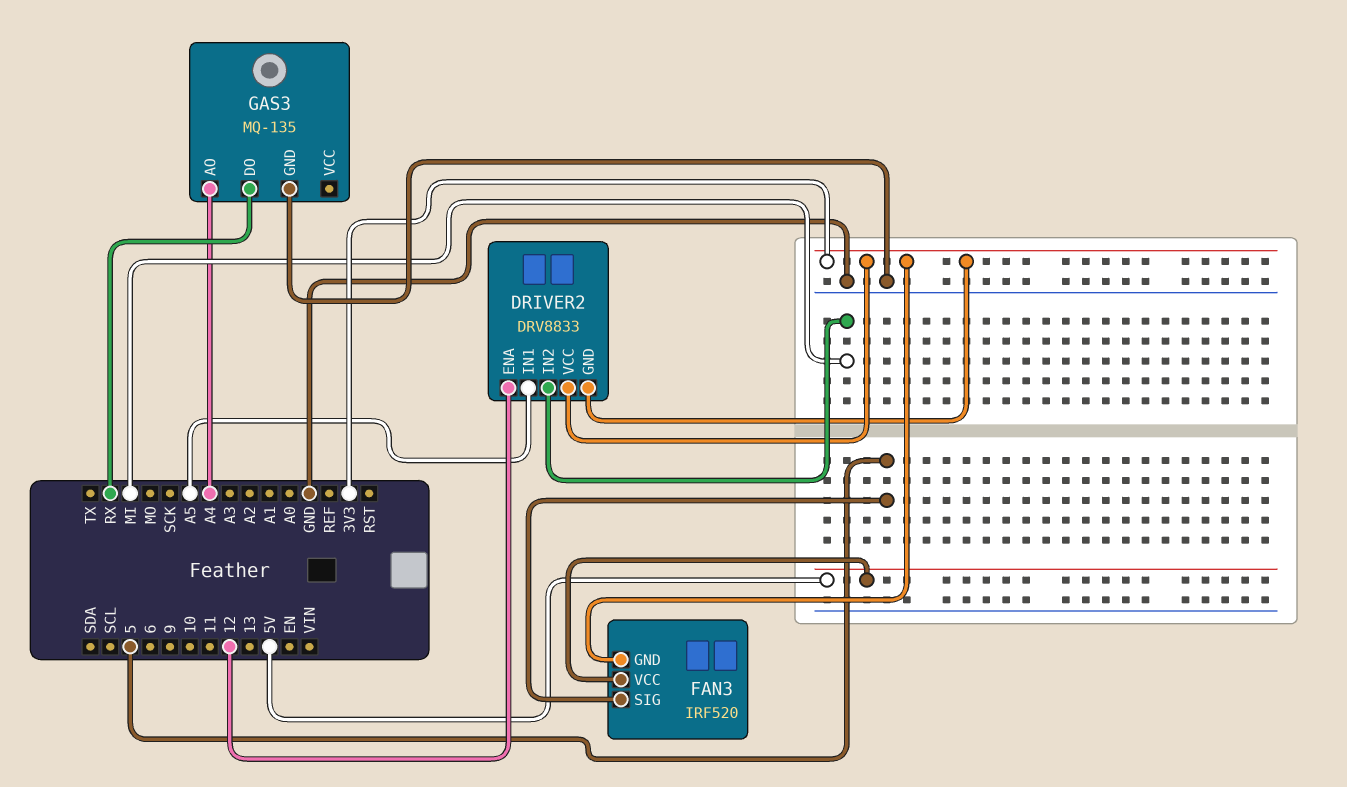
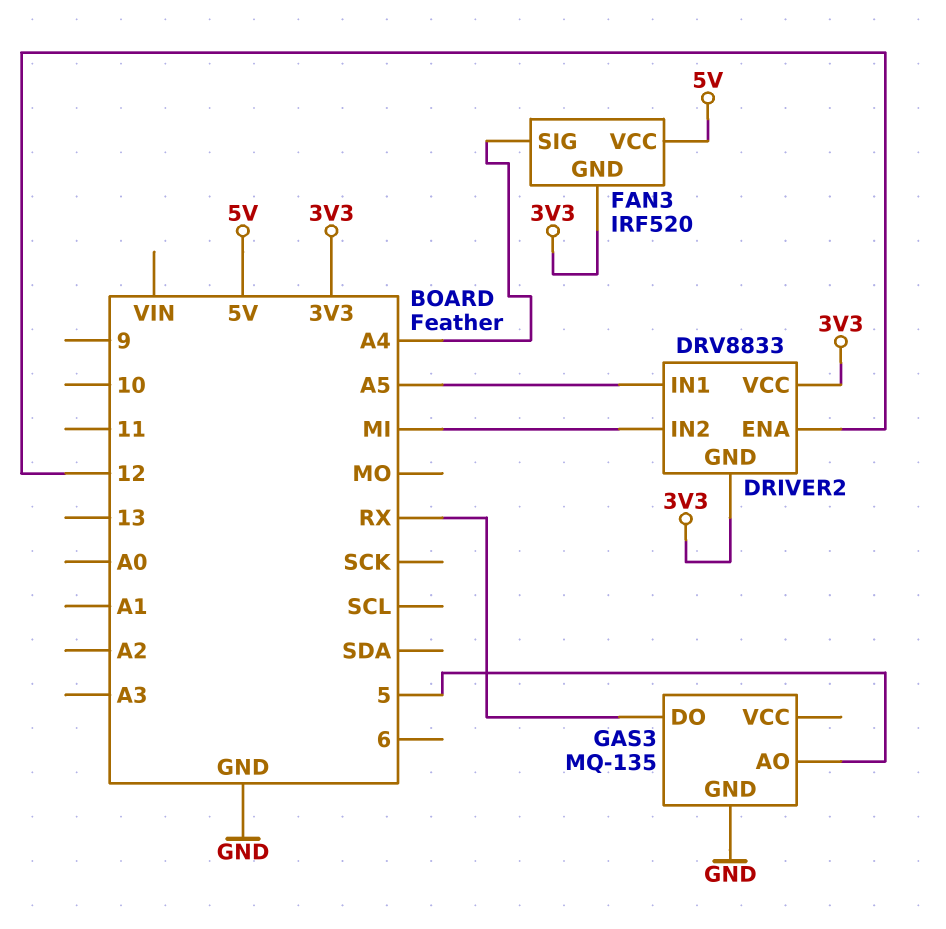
FAN3 pin SIG: 5 -> A4
GAS3 pin AO: A4 -> 5

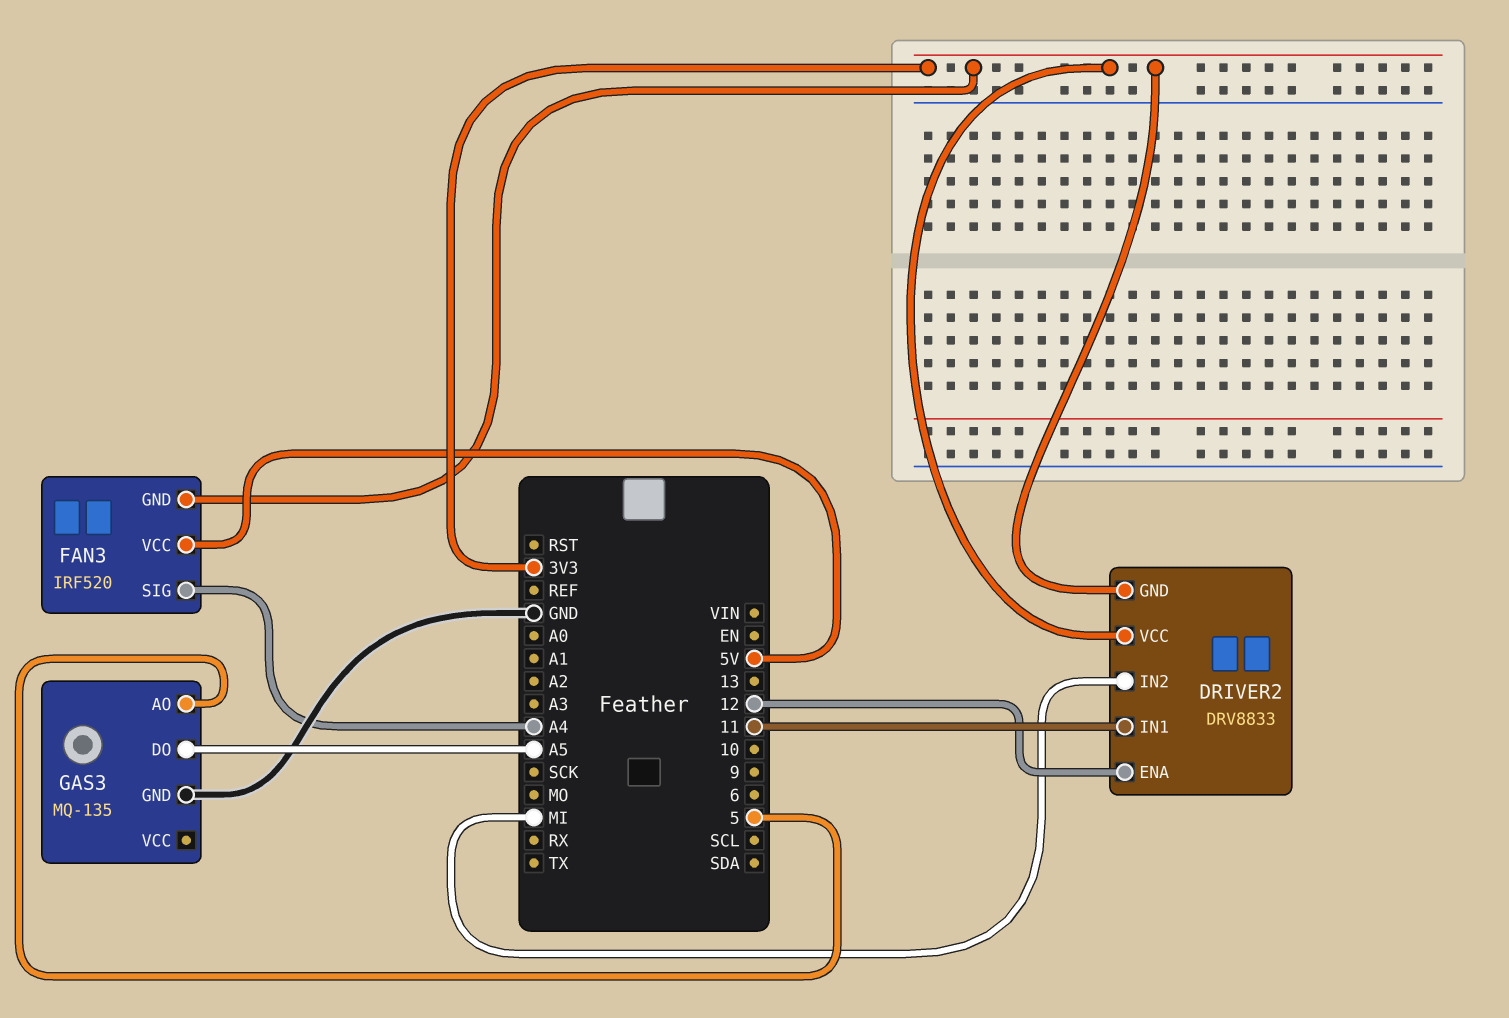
DRIVER2 pin IN1: A5 -> 11
GAS3 pin DO: RX -> A5

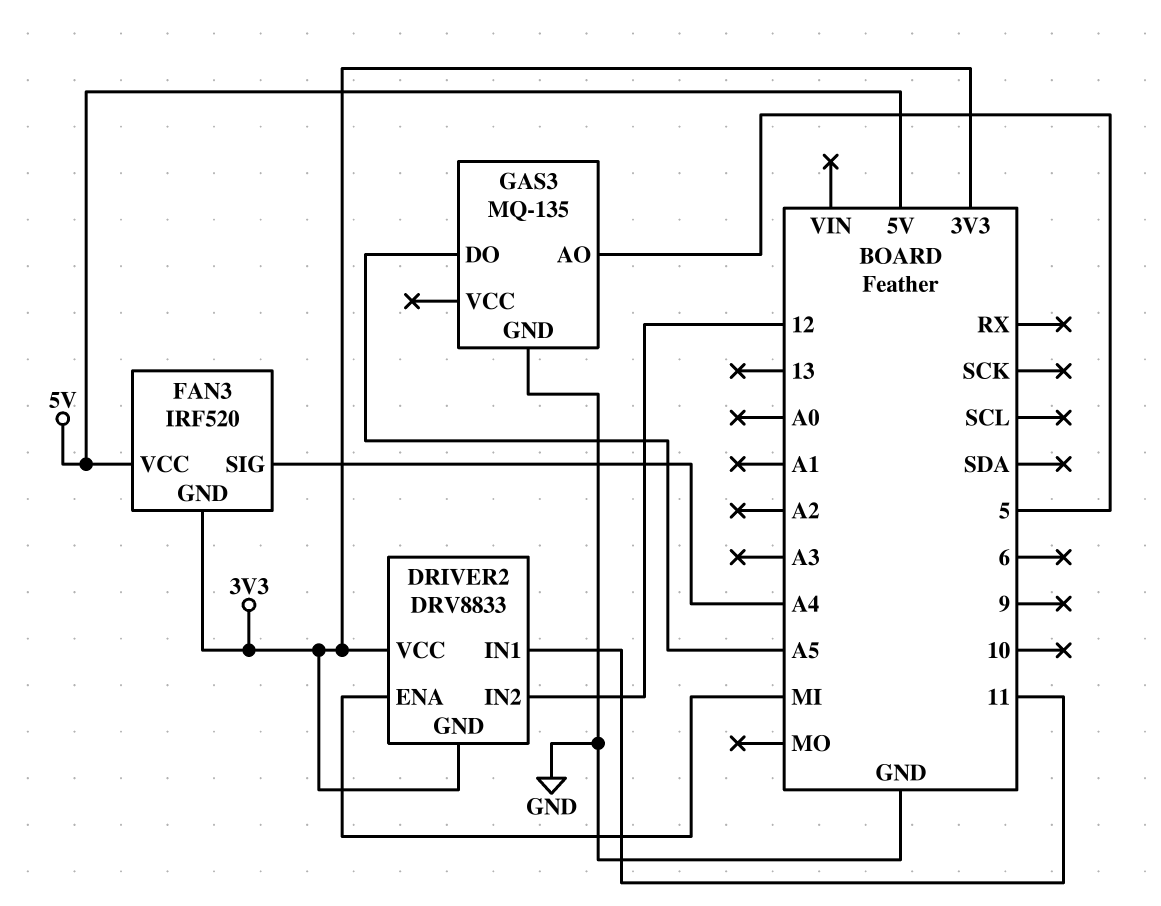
DRIVER2 pin ENA: 12 -> MI
DRIVER2 pin IN2: MI -> 12

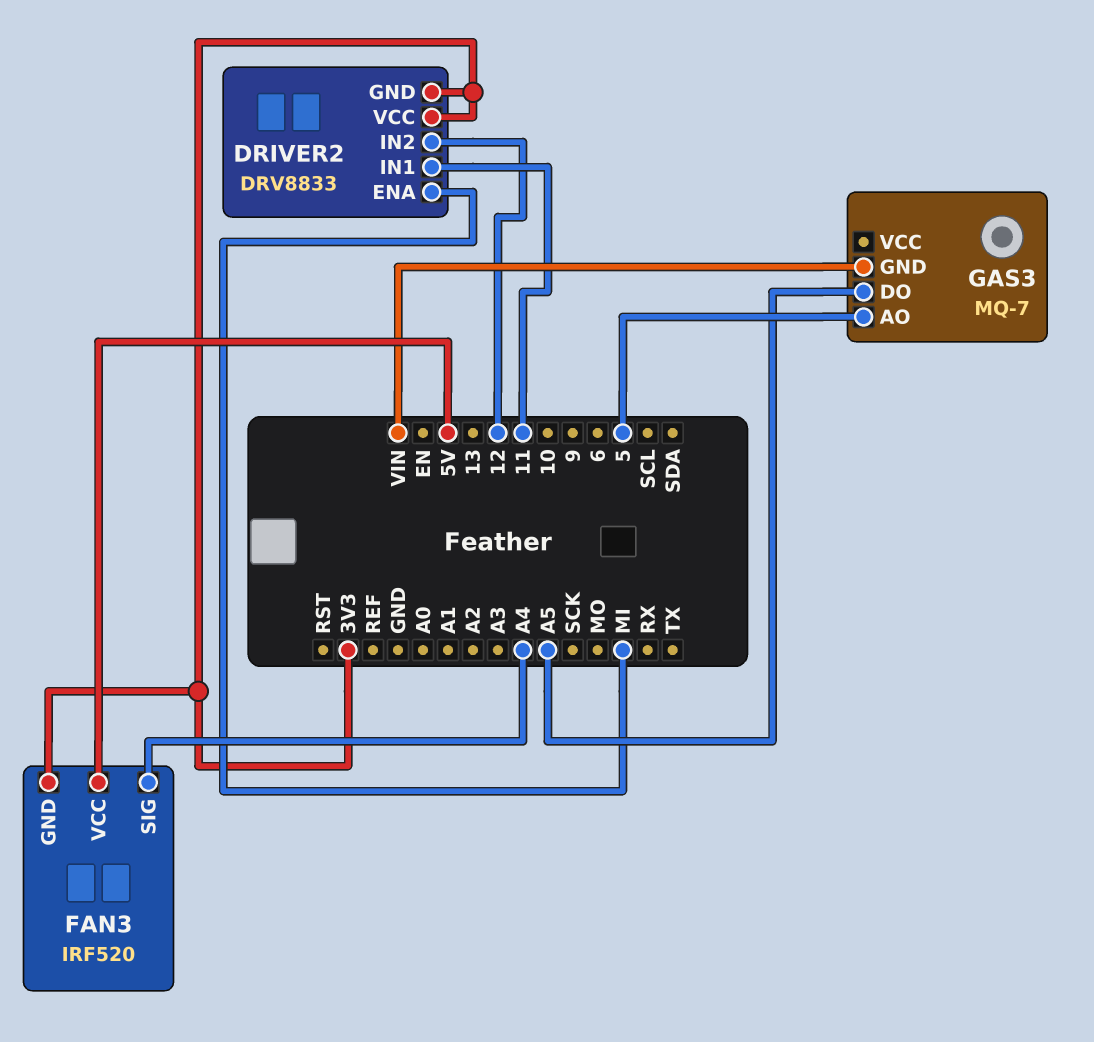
GAS3: MQ-135 -> MQ-7
GAS3 pin GND: GND -> VIN

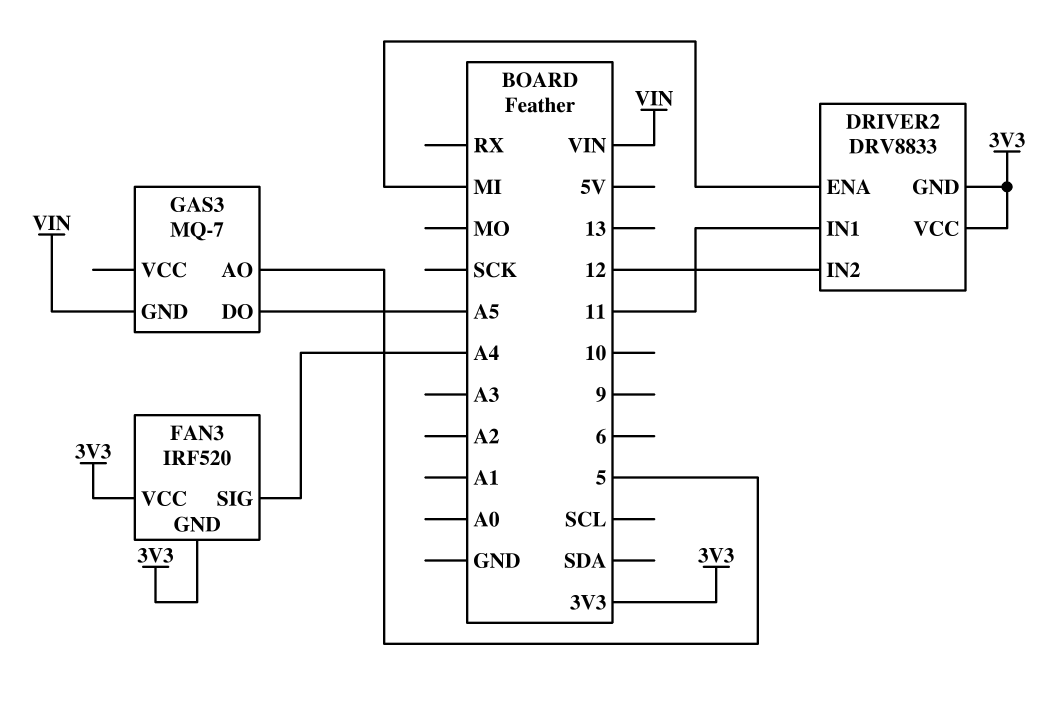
FAN3 pin VCC: 5V -> 3V3

